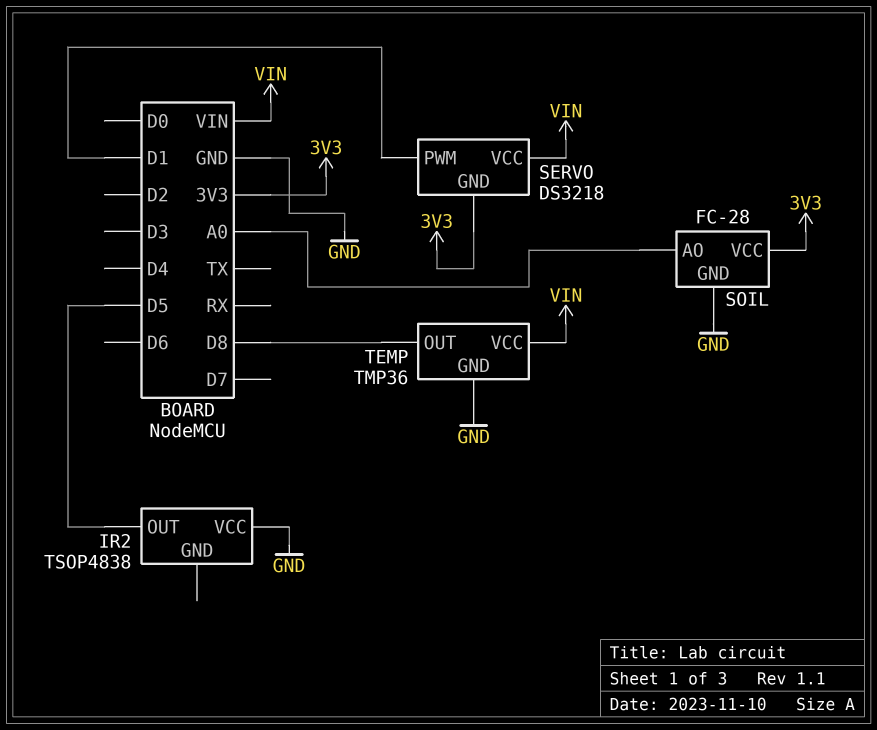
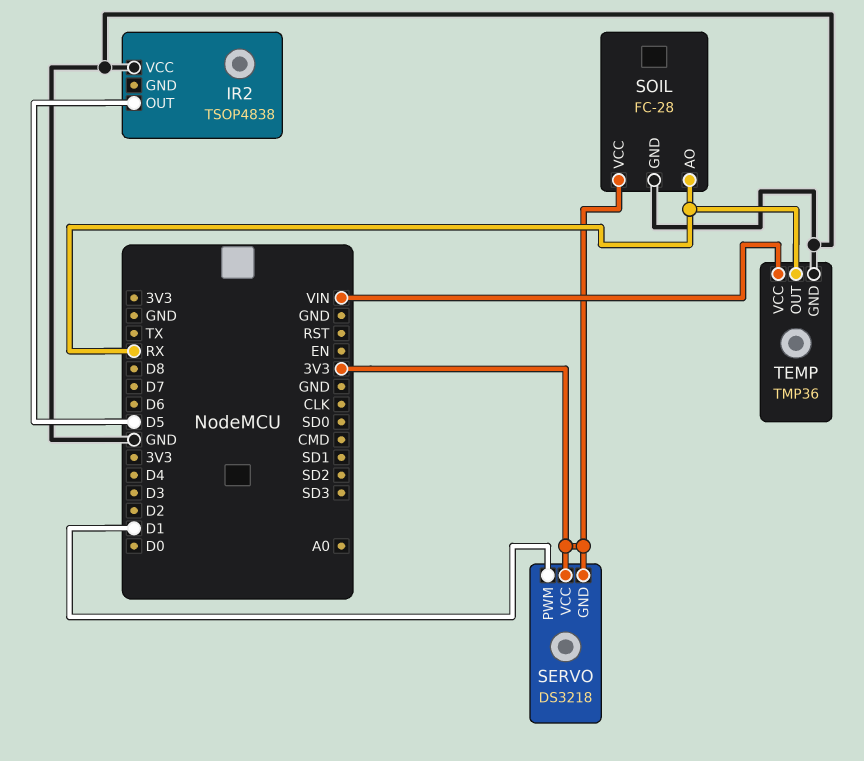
SERVO pin VCC: VIN -> 3V3
SOIL pin AO: A0 -> RX
TEMP pin OUT: D8 -> RX

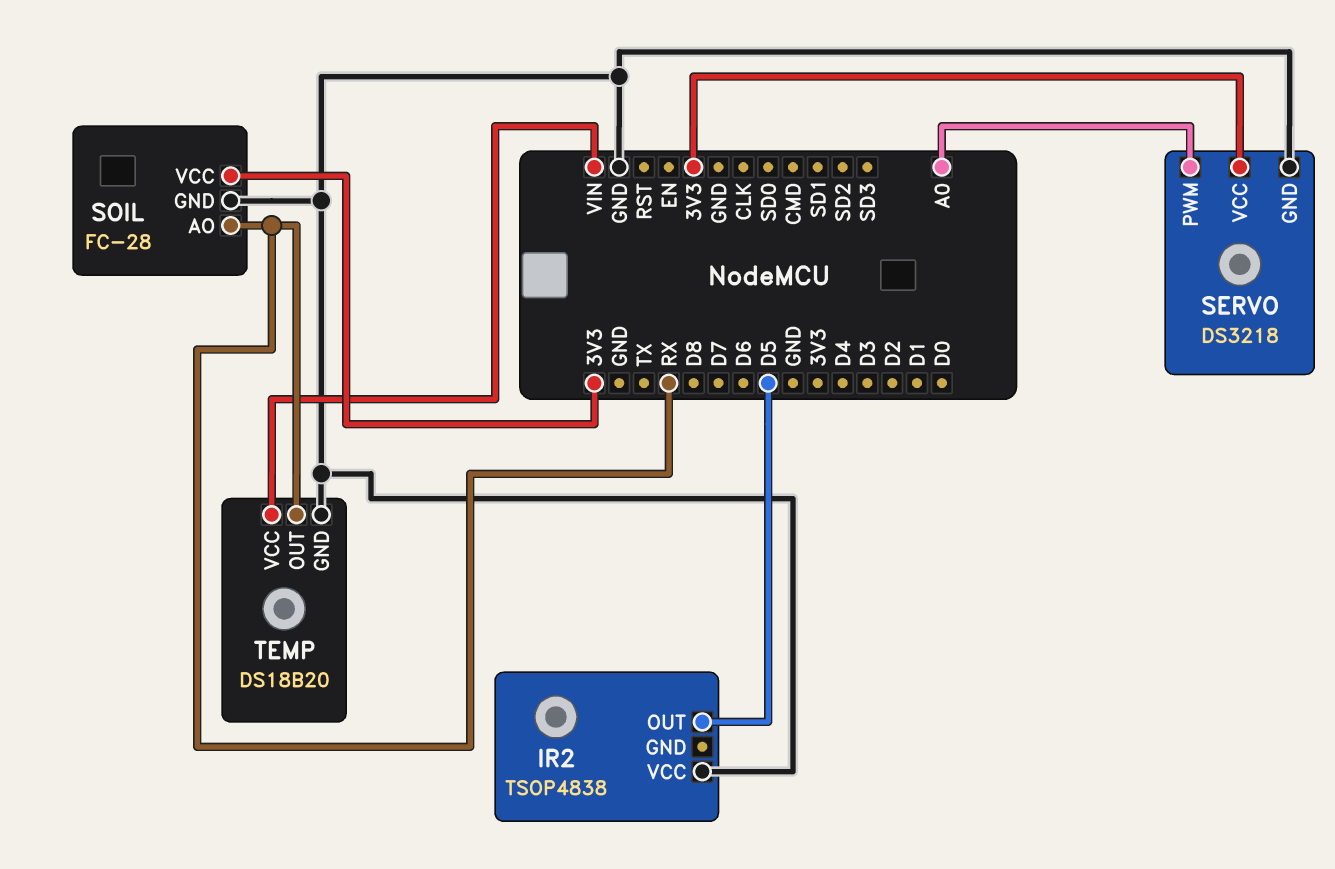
SERVO pin GND: 3V3 -> GND
SERVO pin PWM: D1 -> A0
TEMP: TMP36 -> DS18B20

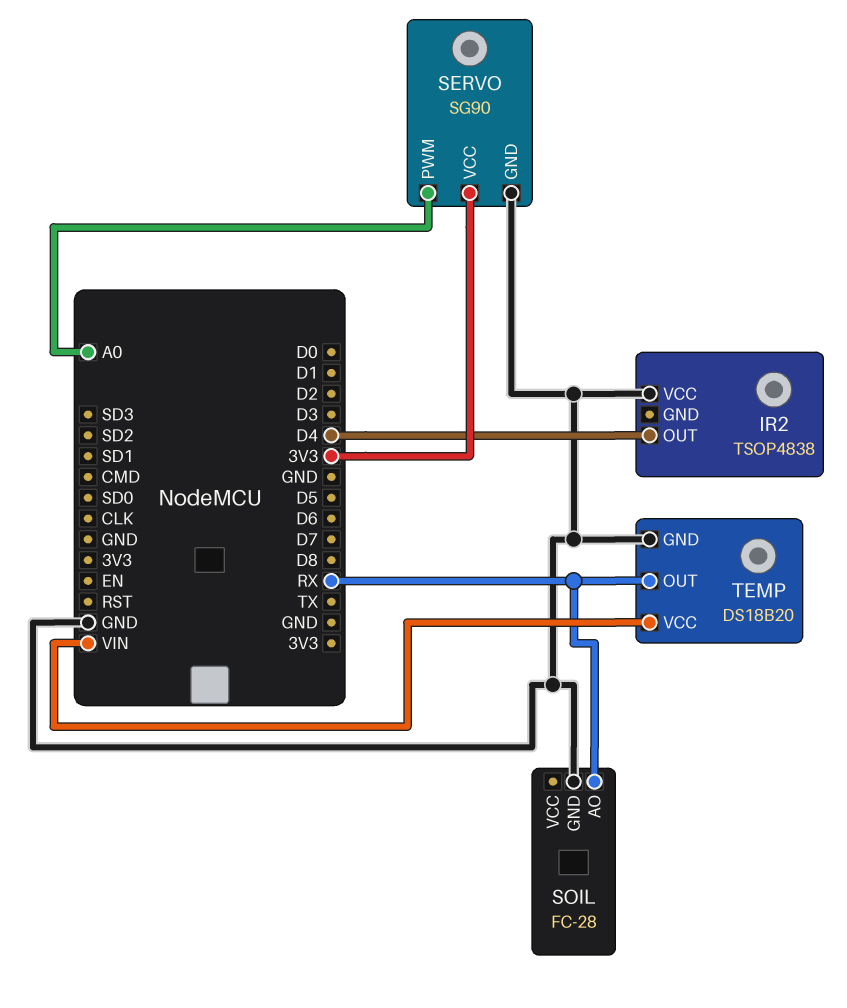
IR2 pin OUT: D5 -> D4
SERVO: DS3218 -> SG90
SOIL pin VCC: 3V3 -> none

